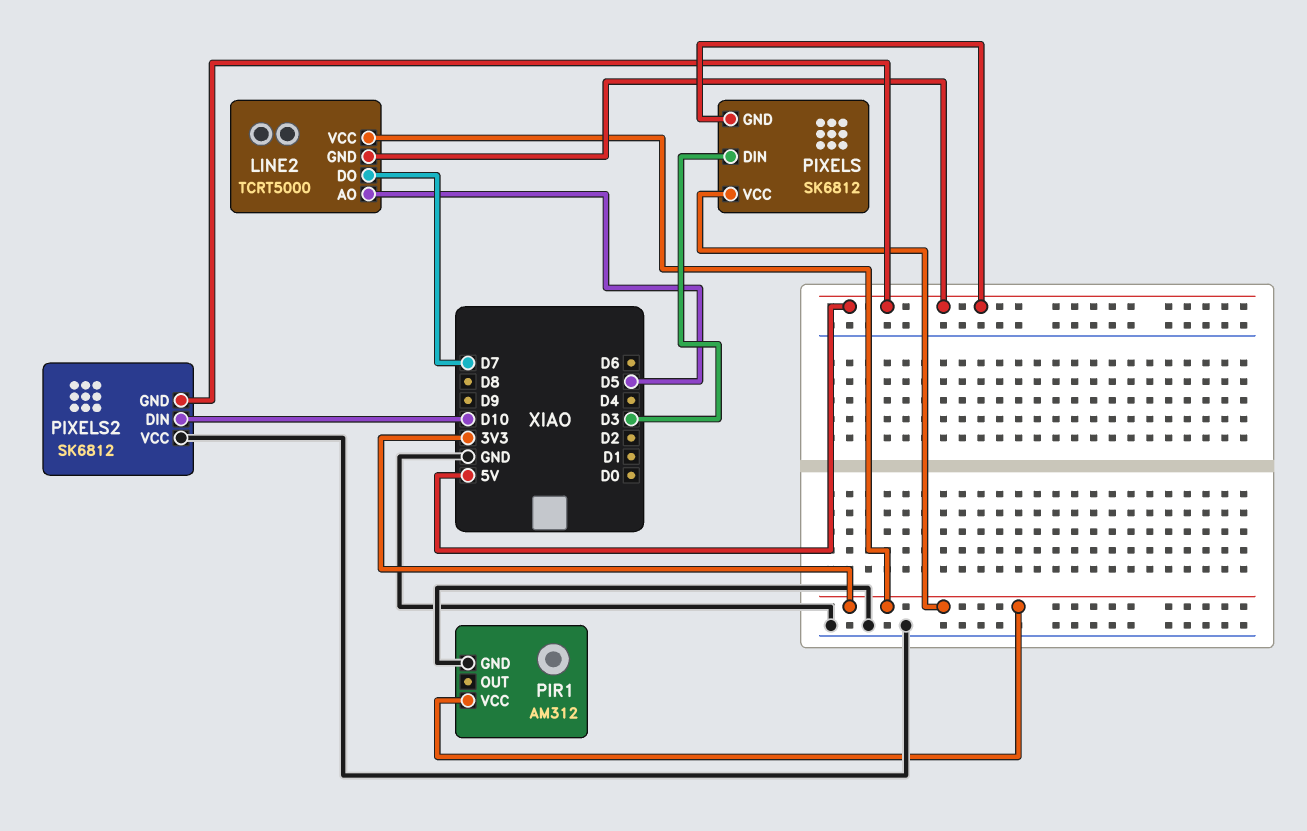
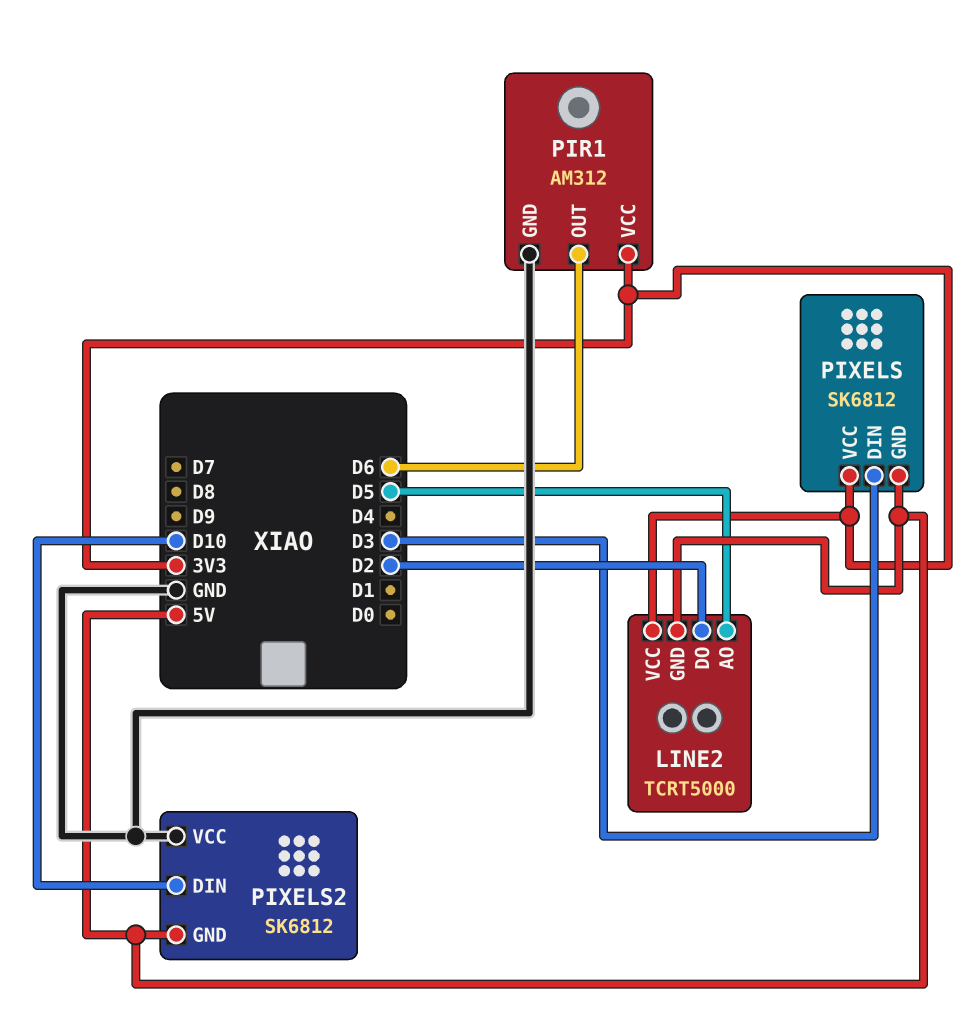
LINE2 pin DO: D7 -> D2
PIR1 pin OUT: none -> D6

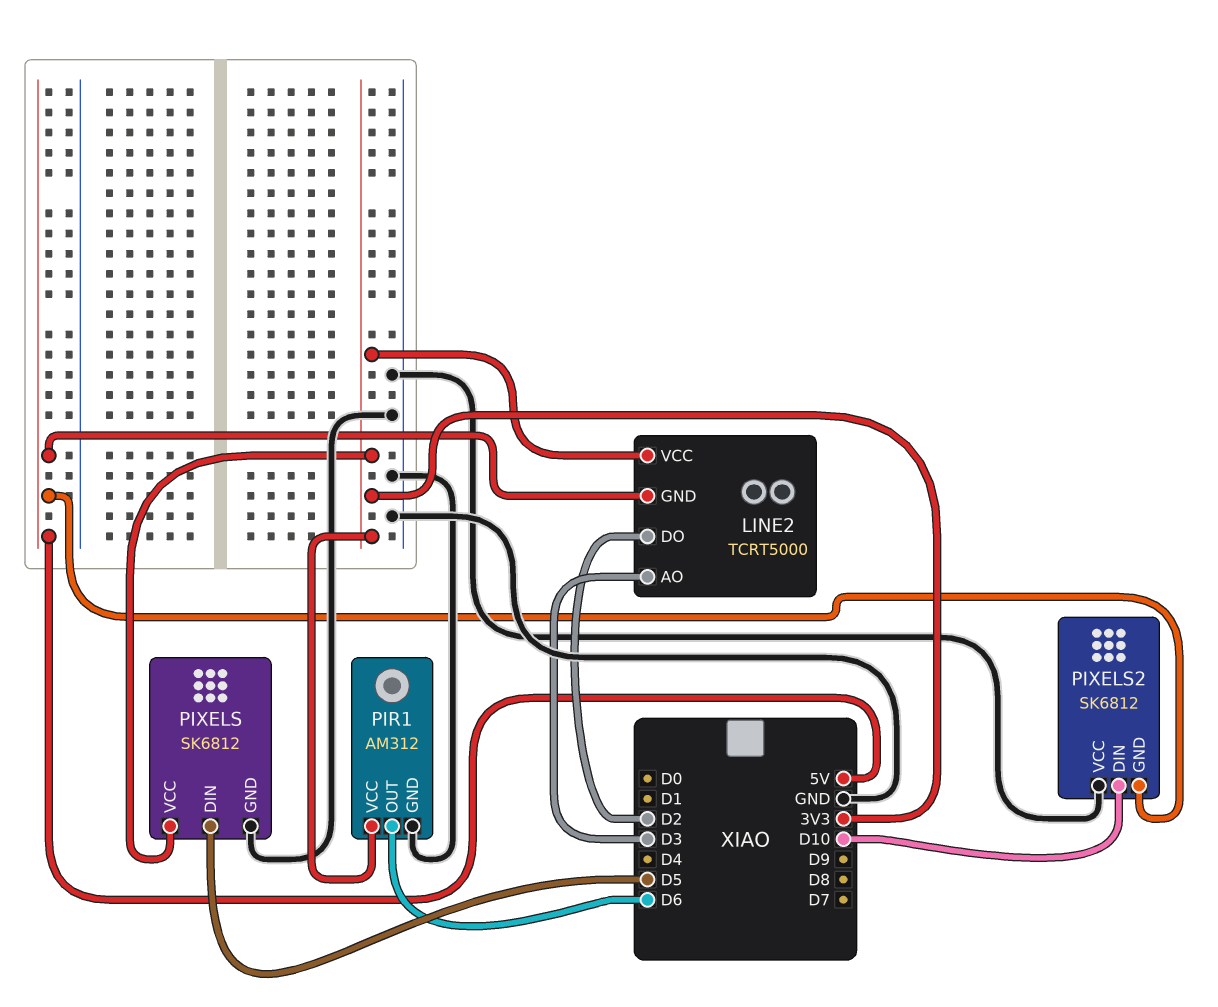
LINE2 pin AO: D5 -> D3
PIXELS pin DIN: D3 -> D5
PIXELS pin GND: 5V -> GND

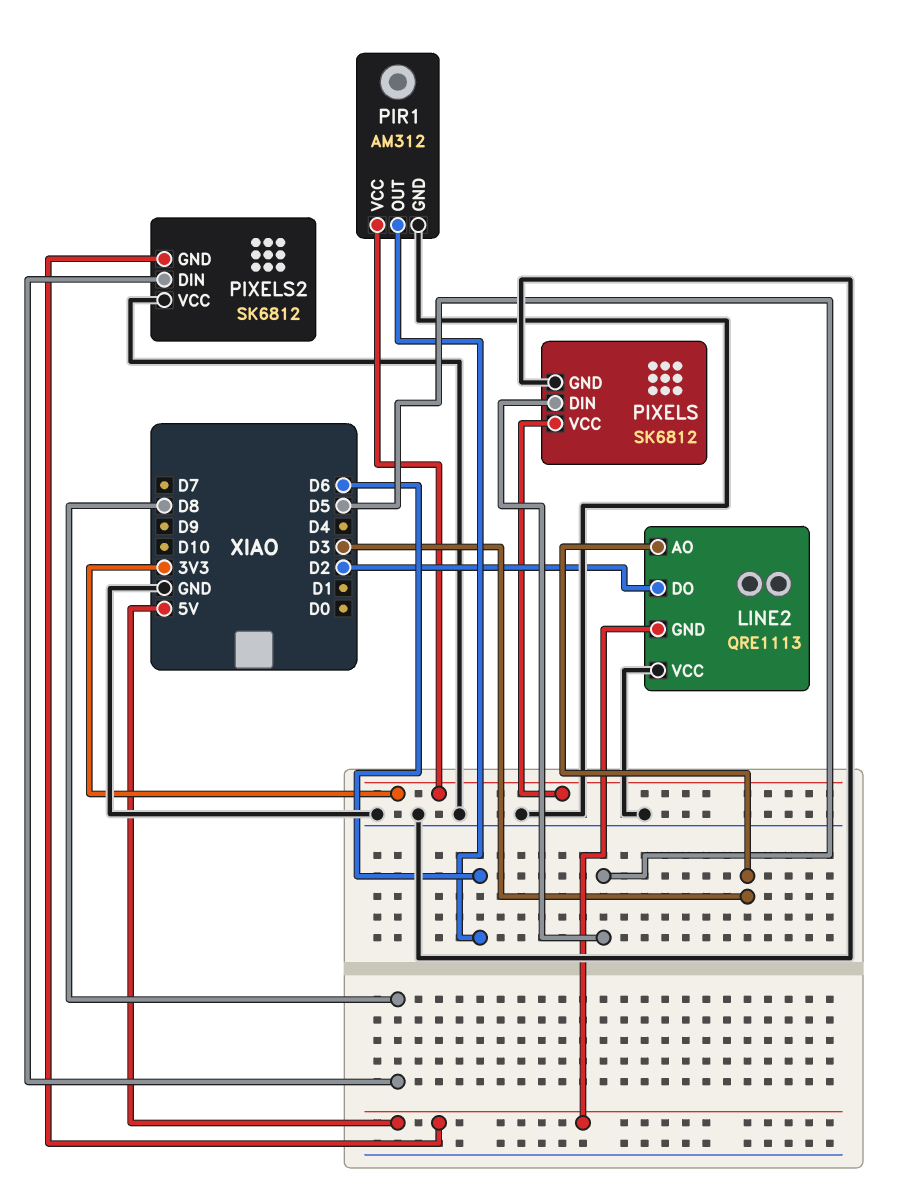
LINE2: TCRT5000 -> QRE1113
LINE2 pin VCC: 3V3 -> GND
PIXELS2 pin DIN: D10 -> D8

